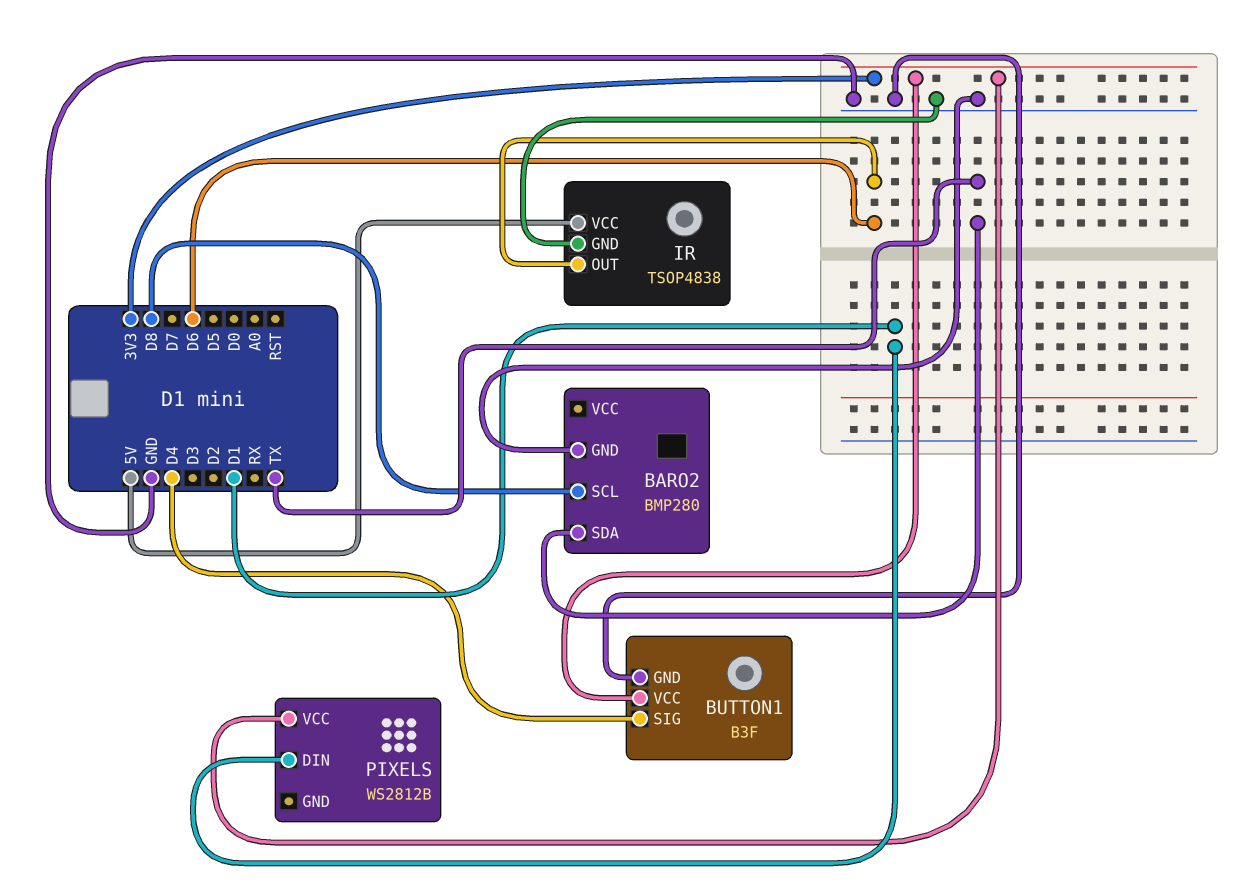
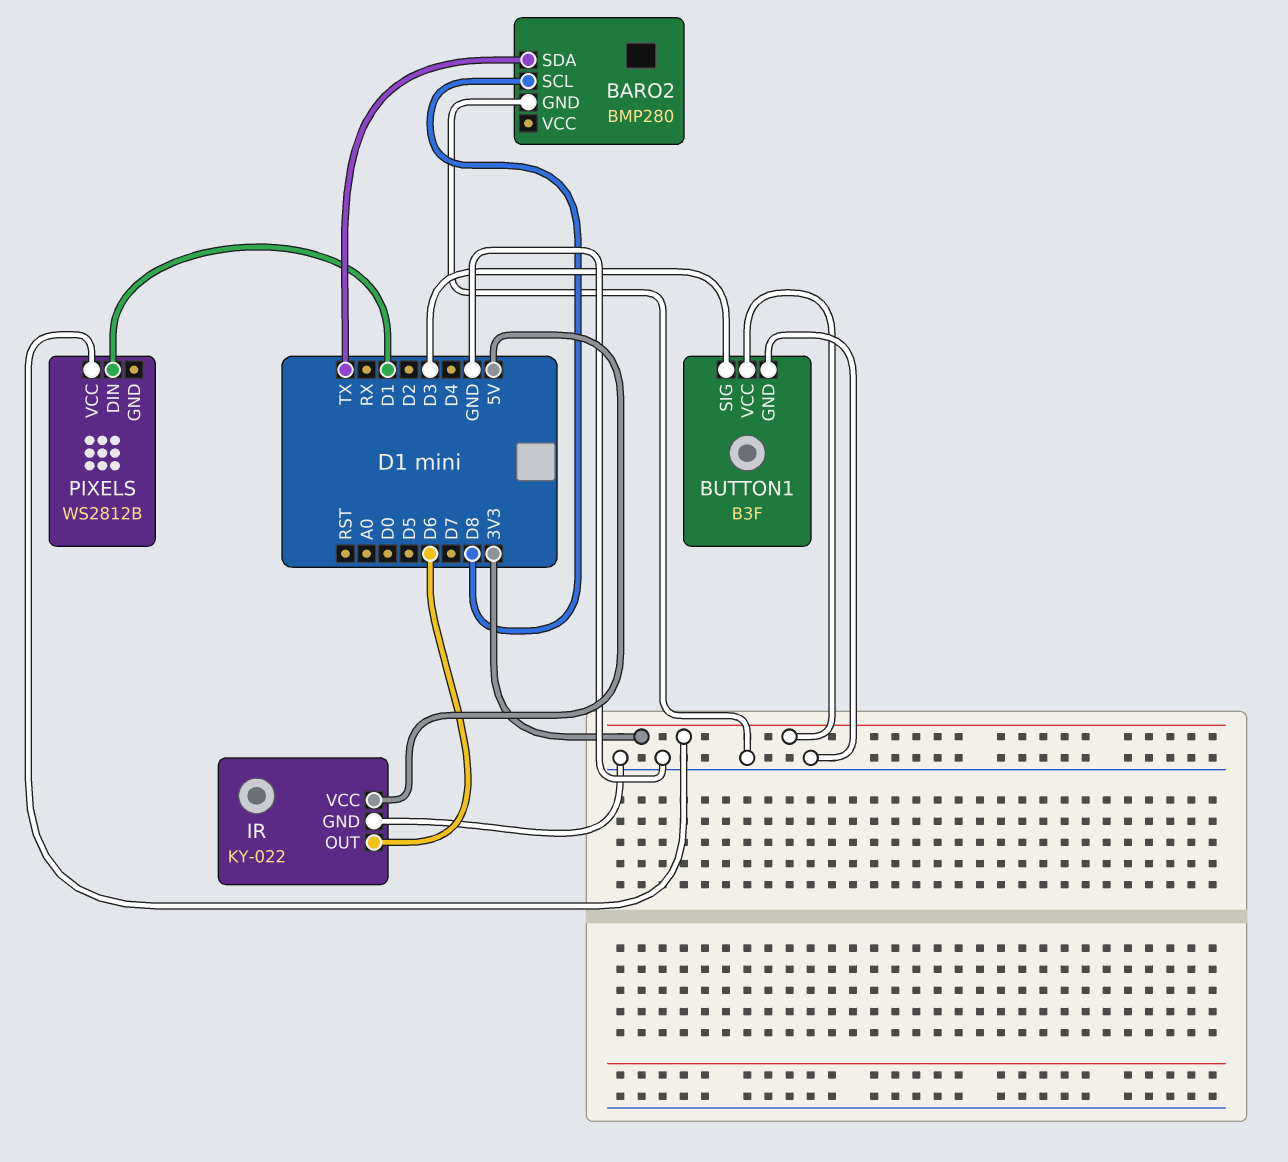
BUTTON1 pin SIG: D4 -> D3
IR: TSOP4838 -> KY-022

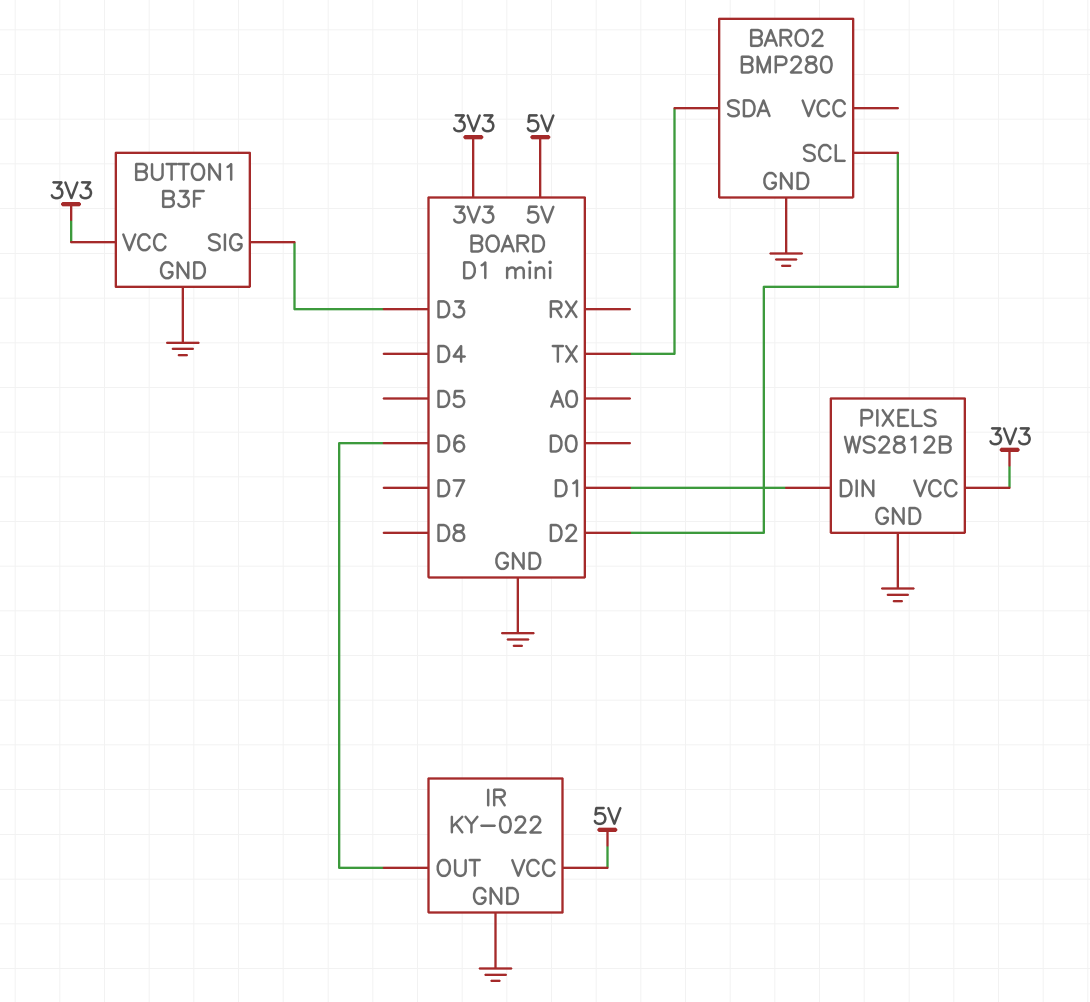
BARO2 pin SCL: D8 -> D2
PIXELS pin GND: none -> GND

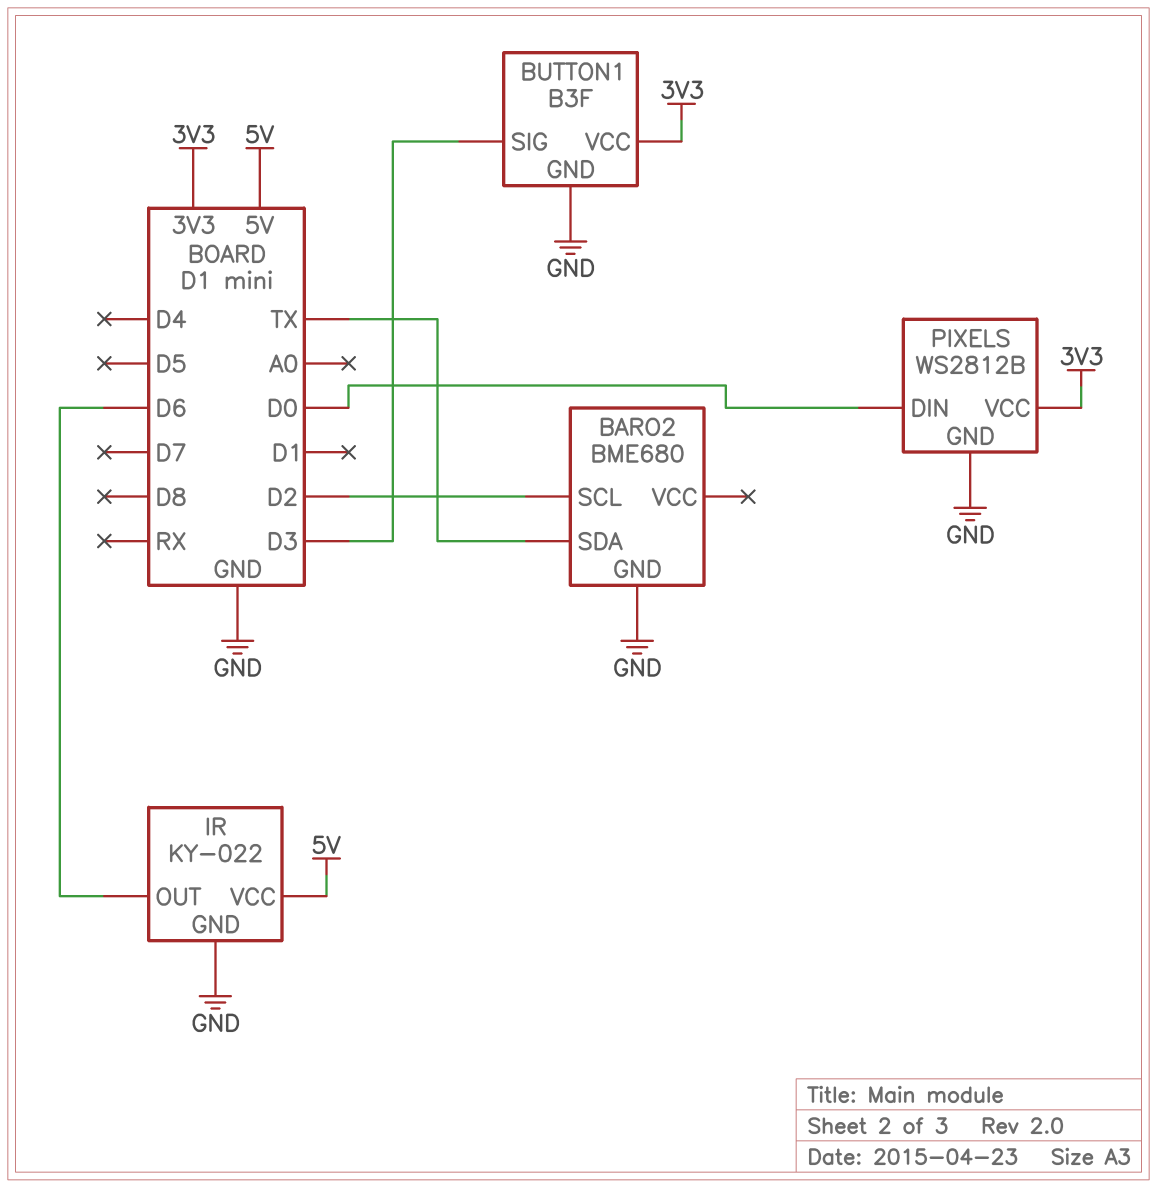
BARO2: BMP280 -> BME680
PIXELS pin DIN: D1 -> D0

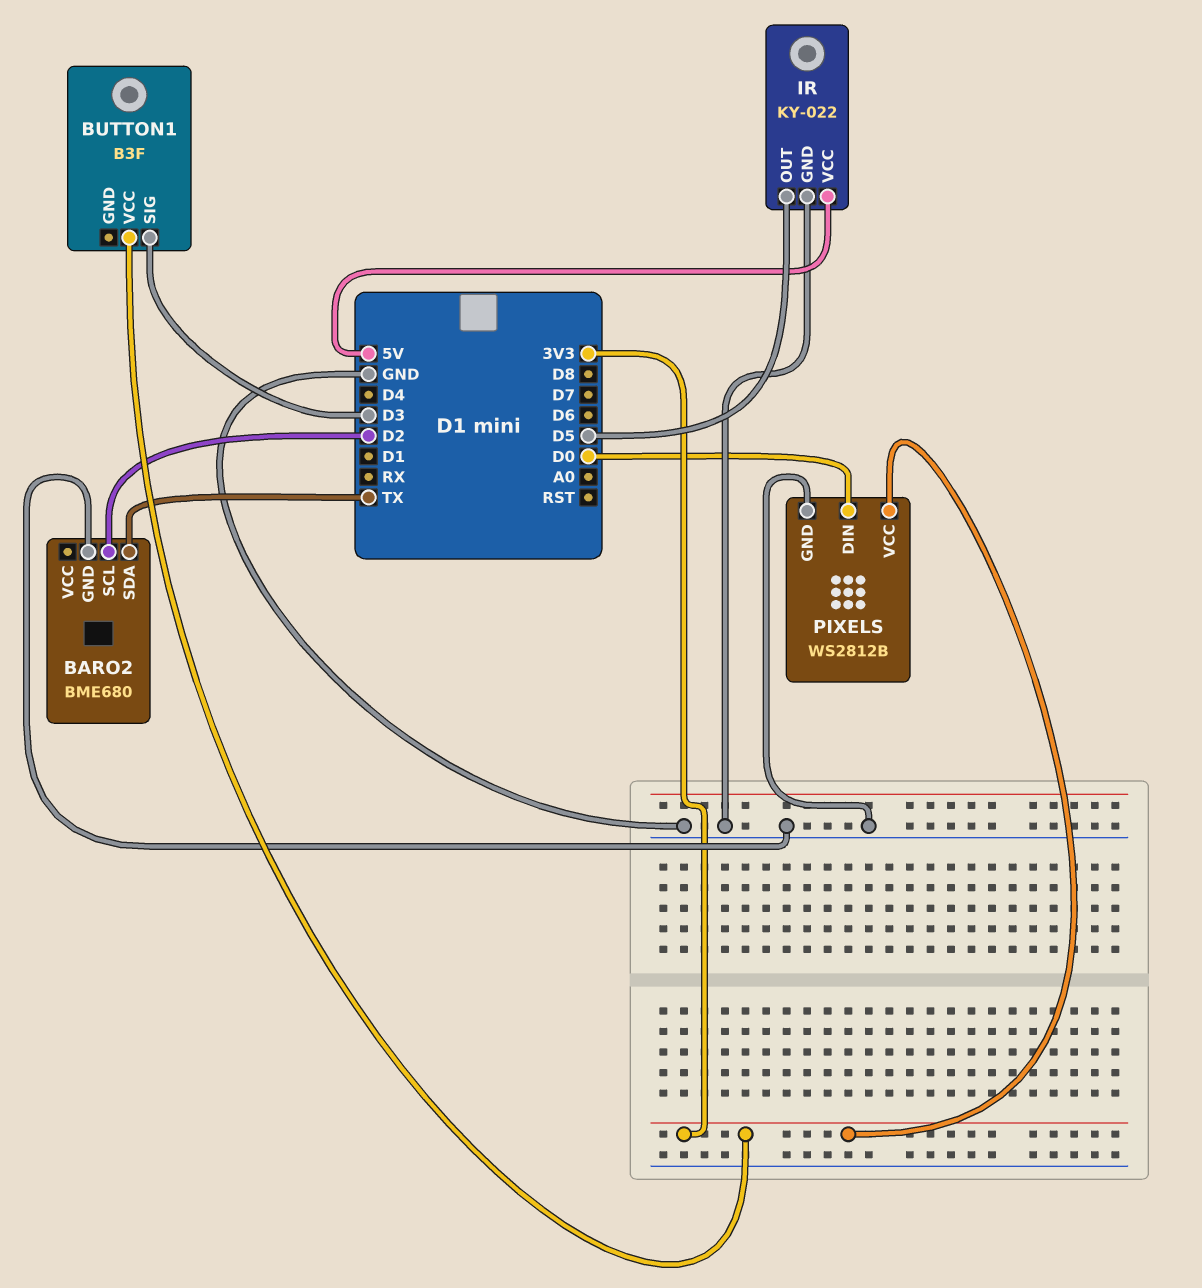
BUTTON1 pin GND: GND -> none
IR pin OUT: D6 -> D5

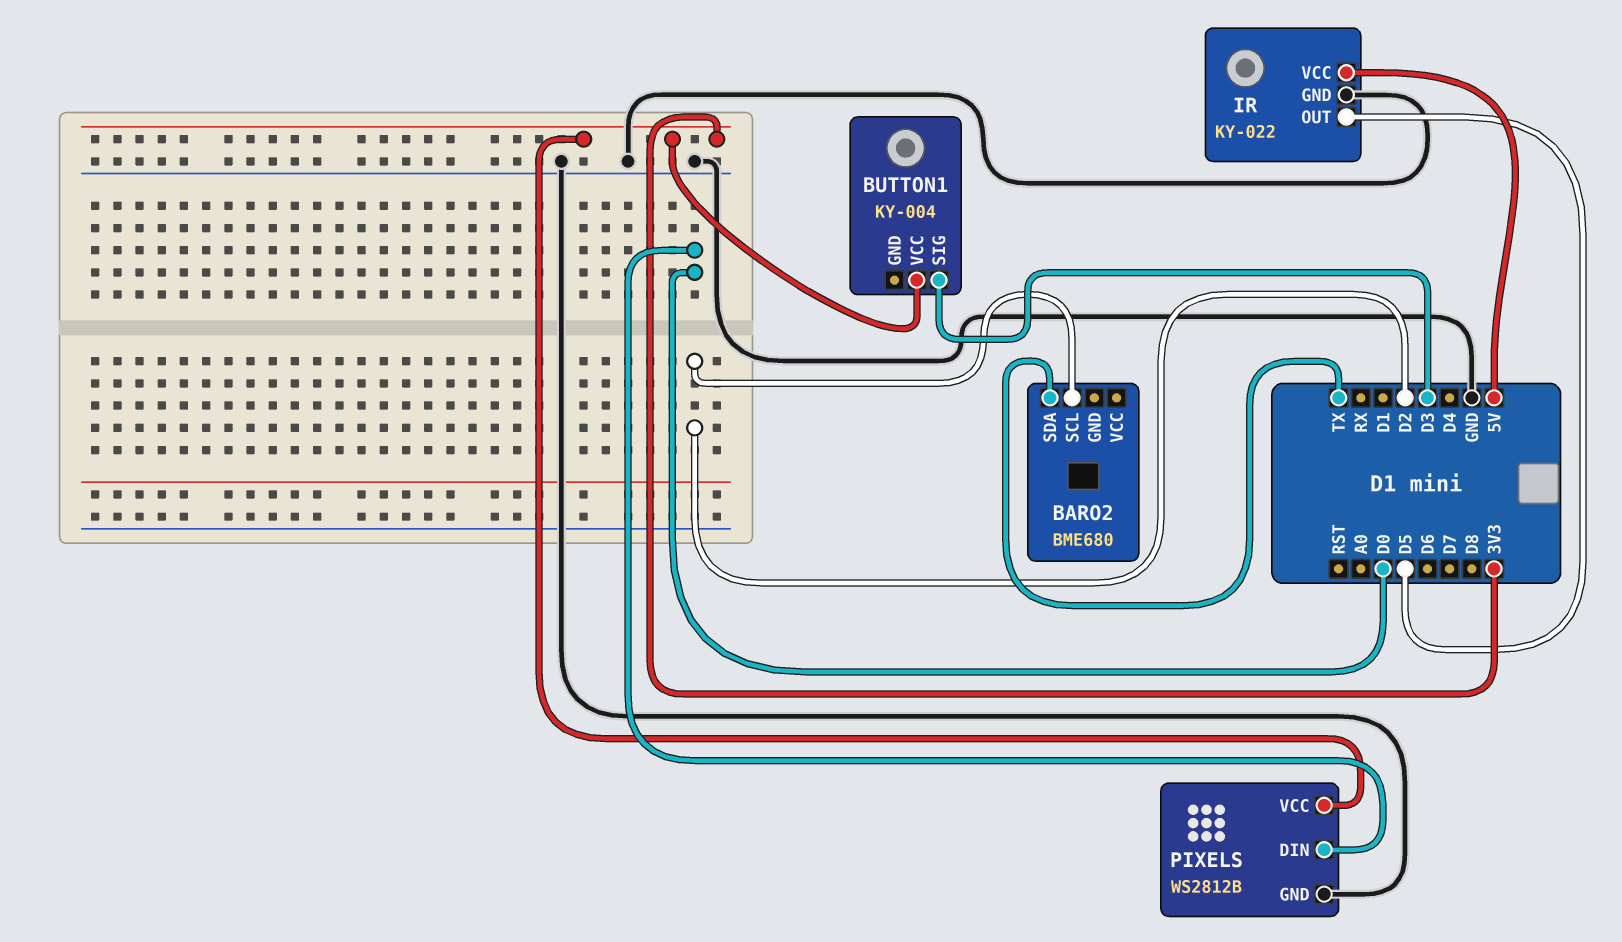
BARO2 pin GND: GND -> none
BUTTON1: B3F -> KY-004

